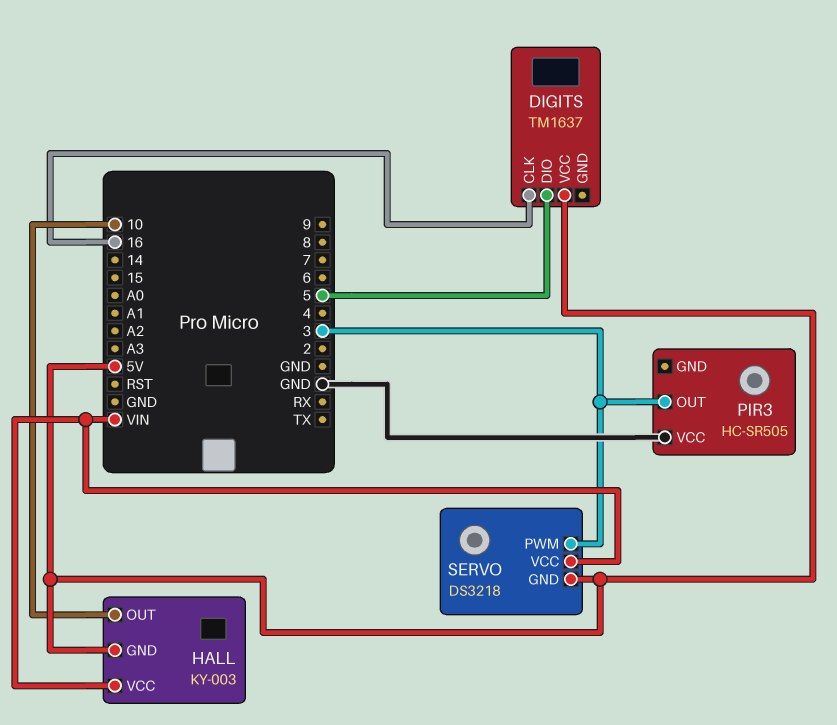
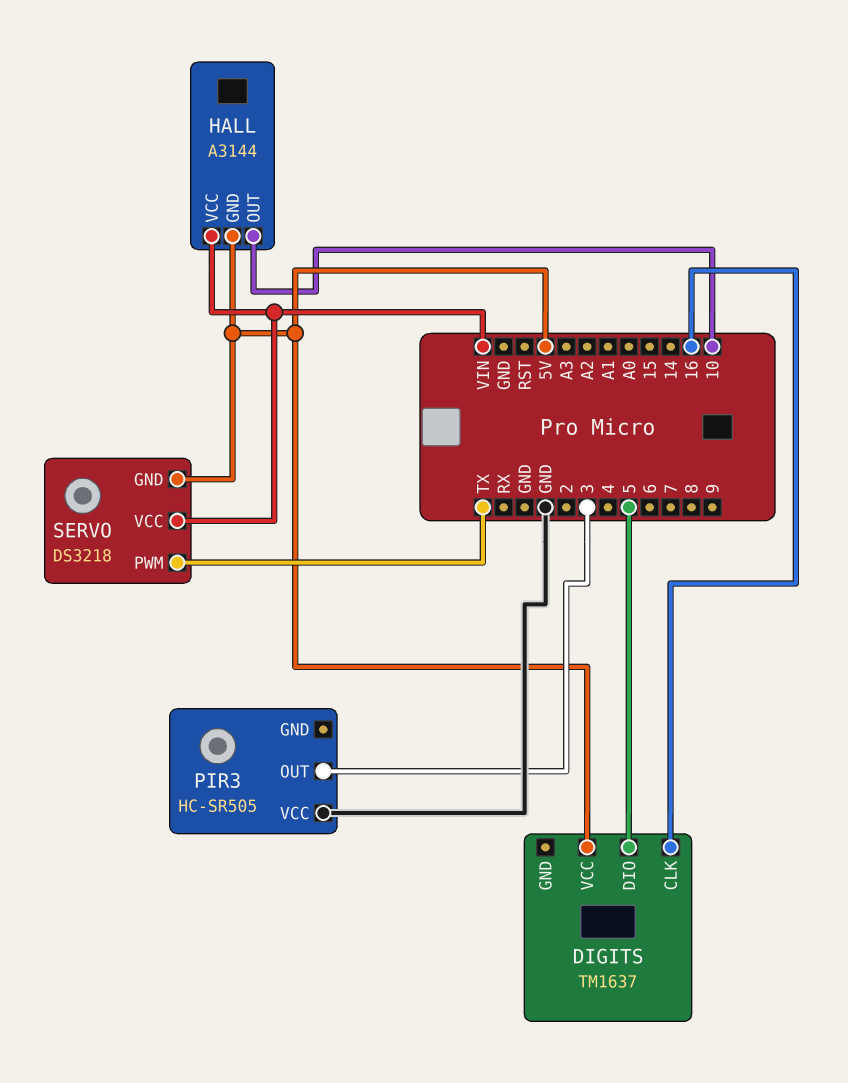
HALL: KY-003 -> A3144
SERVO pin PWM: 3 -> TX

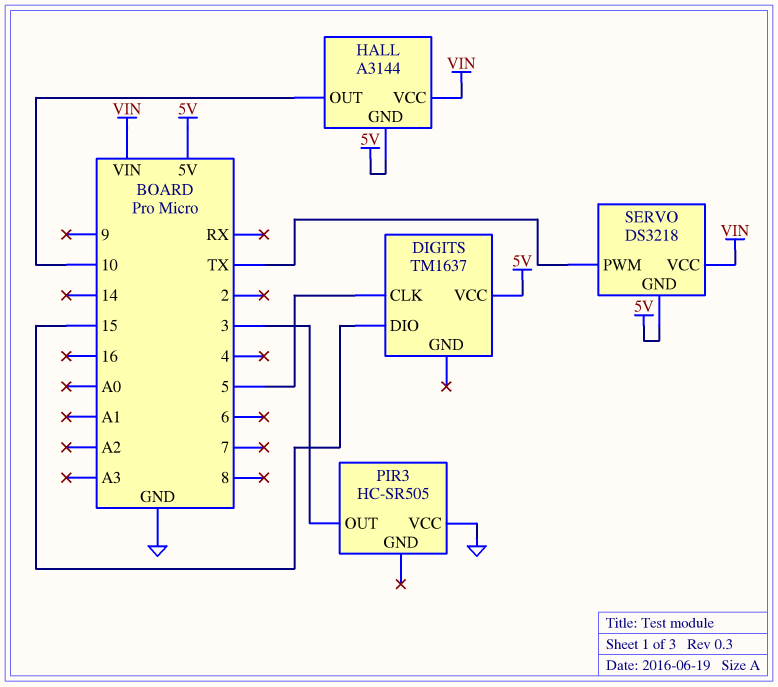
DIGITS pin CLK: 16 -> 5
DIGITS pin DIO: 5 -> 15

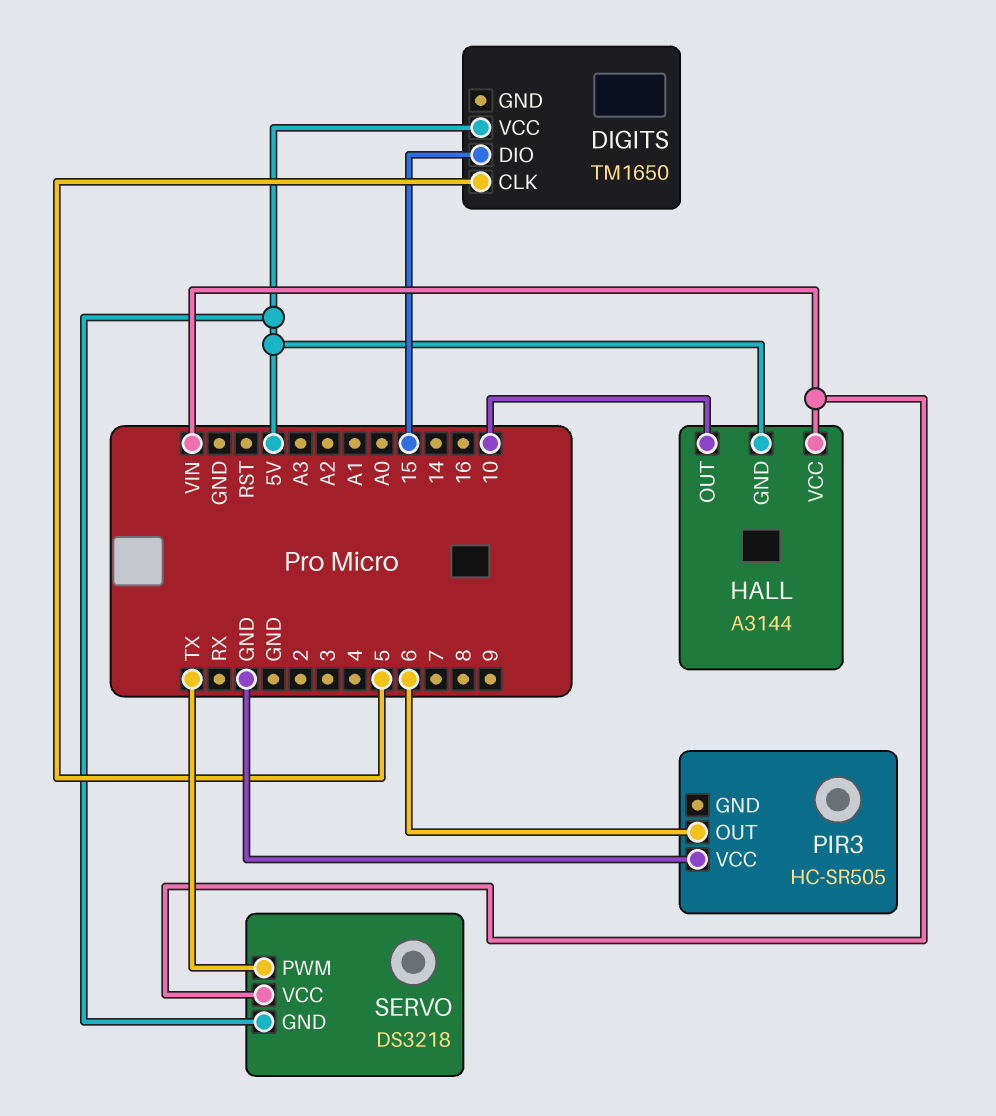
DIGITS: TM1637 -> TM1650
PIR3 pin OUT: 3 -> 6

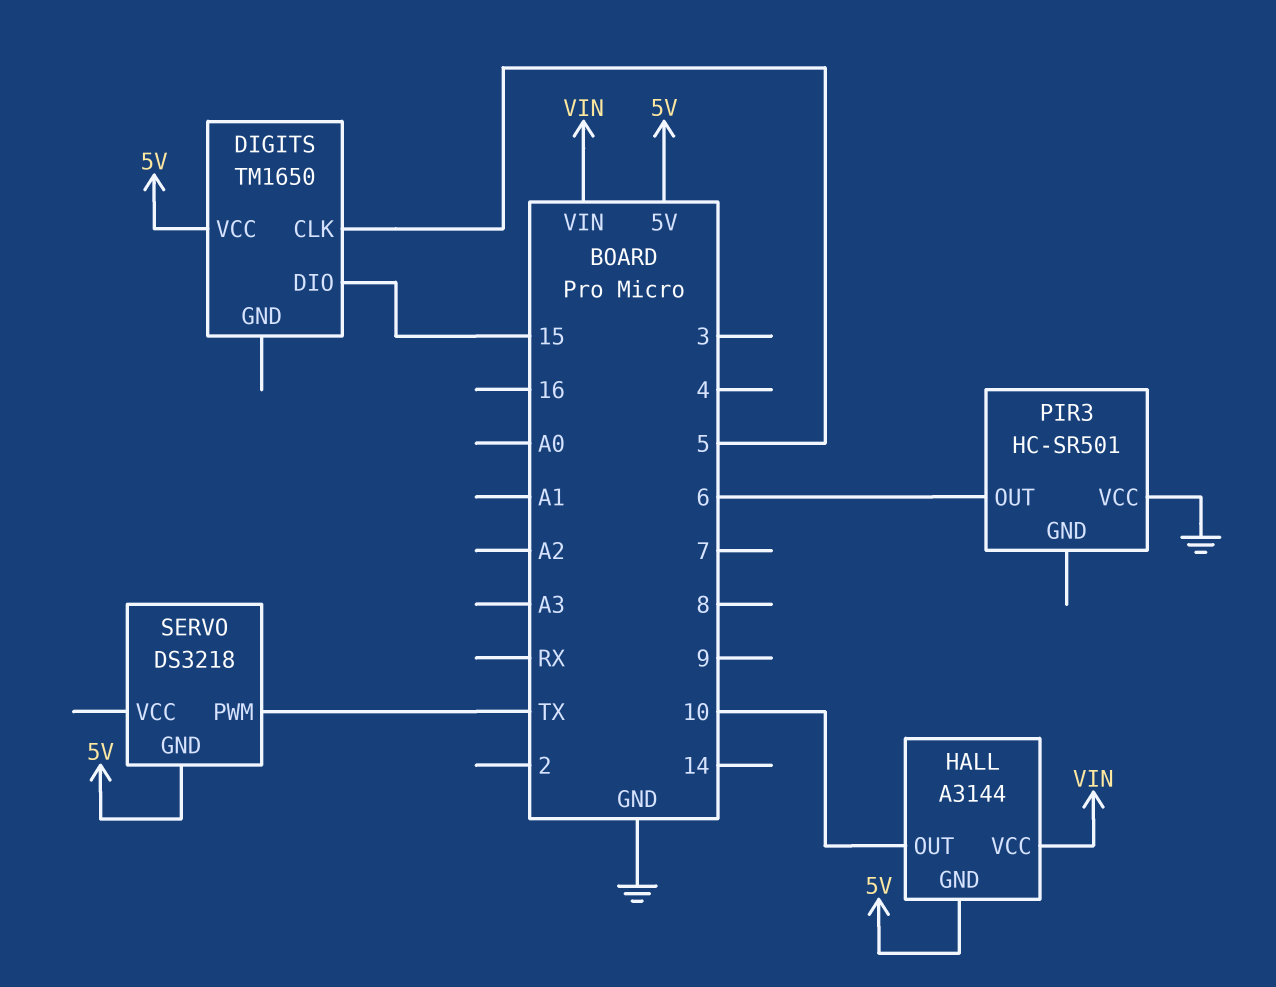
PIR3: HC-SR505 -> HC-SR501
SERVO pin VCC: VIN -> none

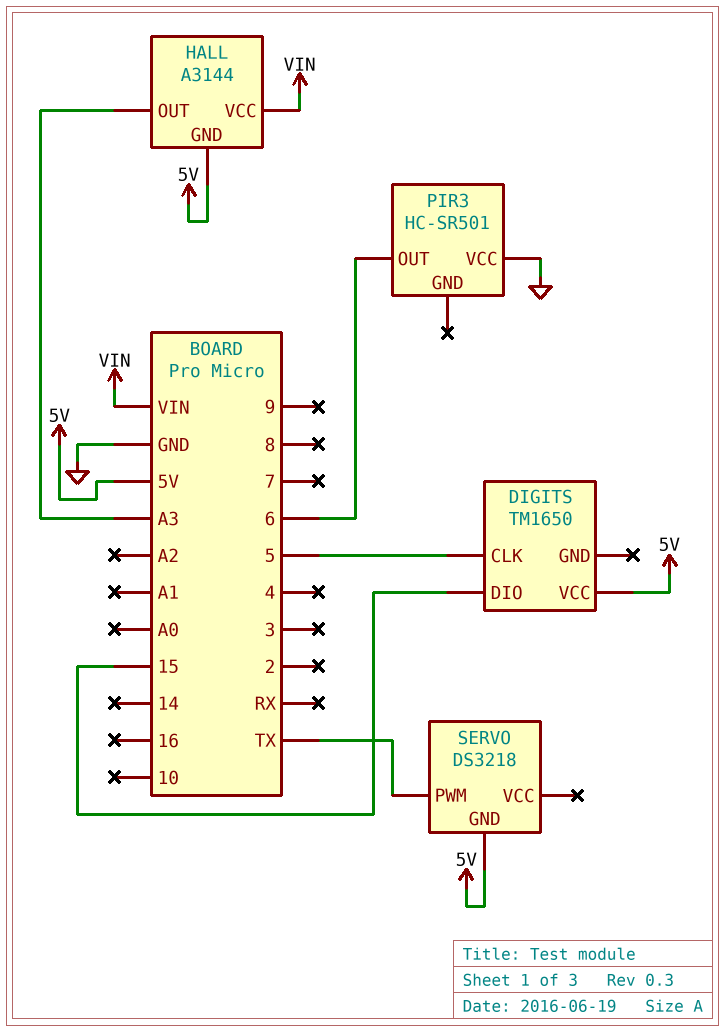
HALL pin OUT: 10 -> A3

